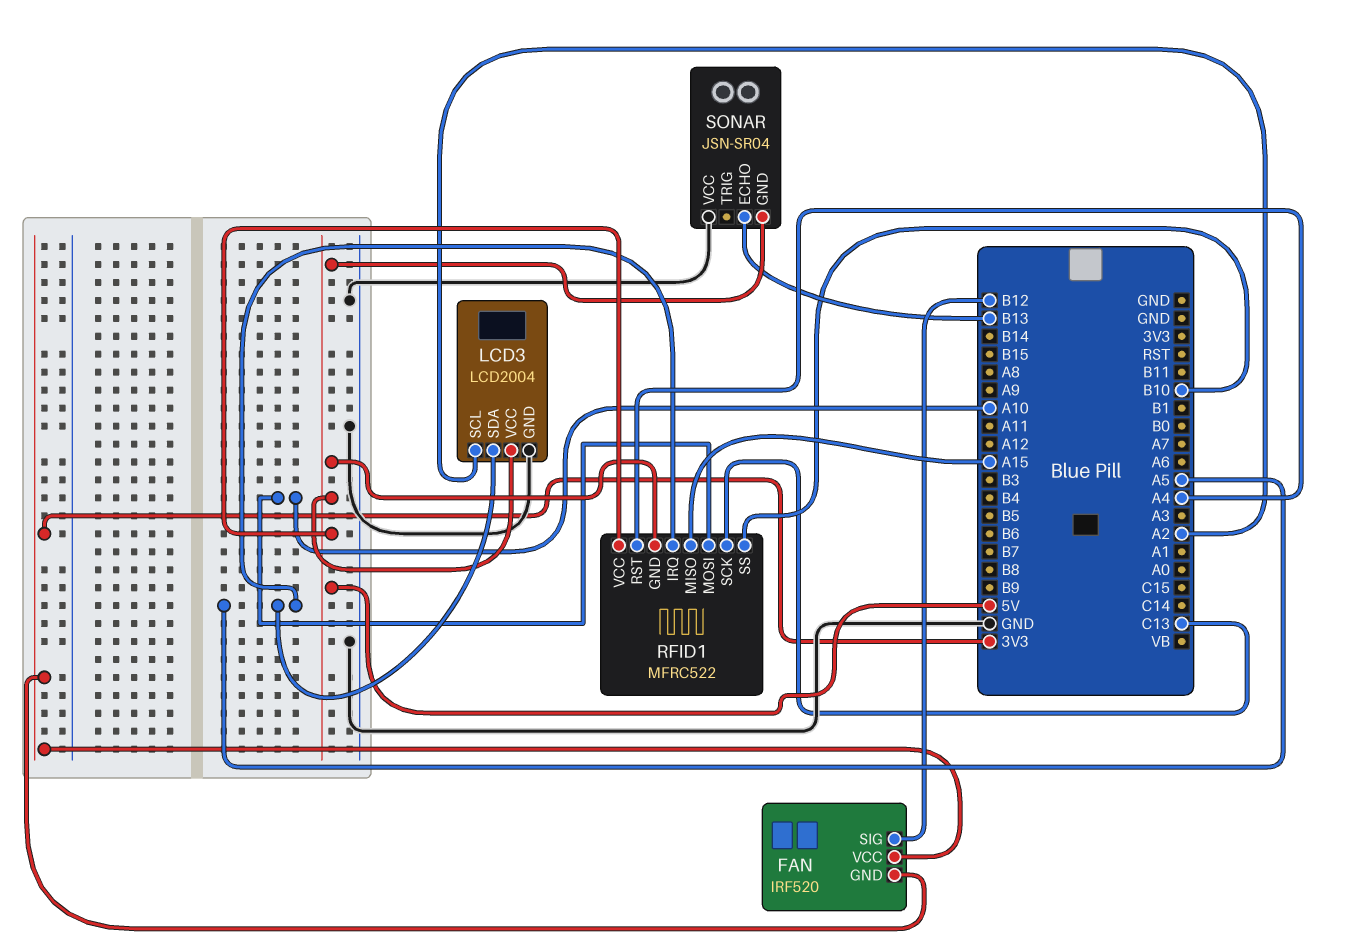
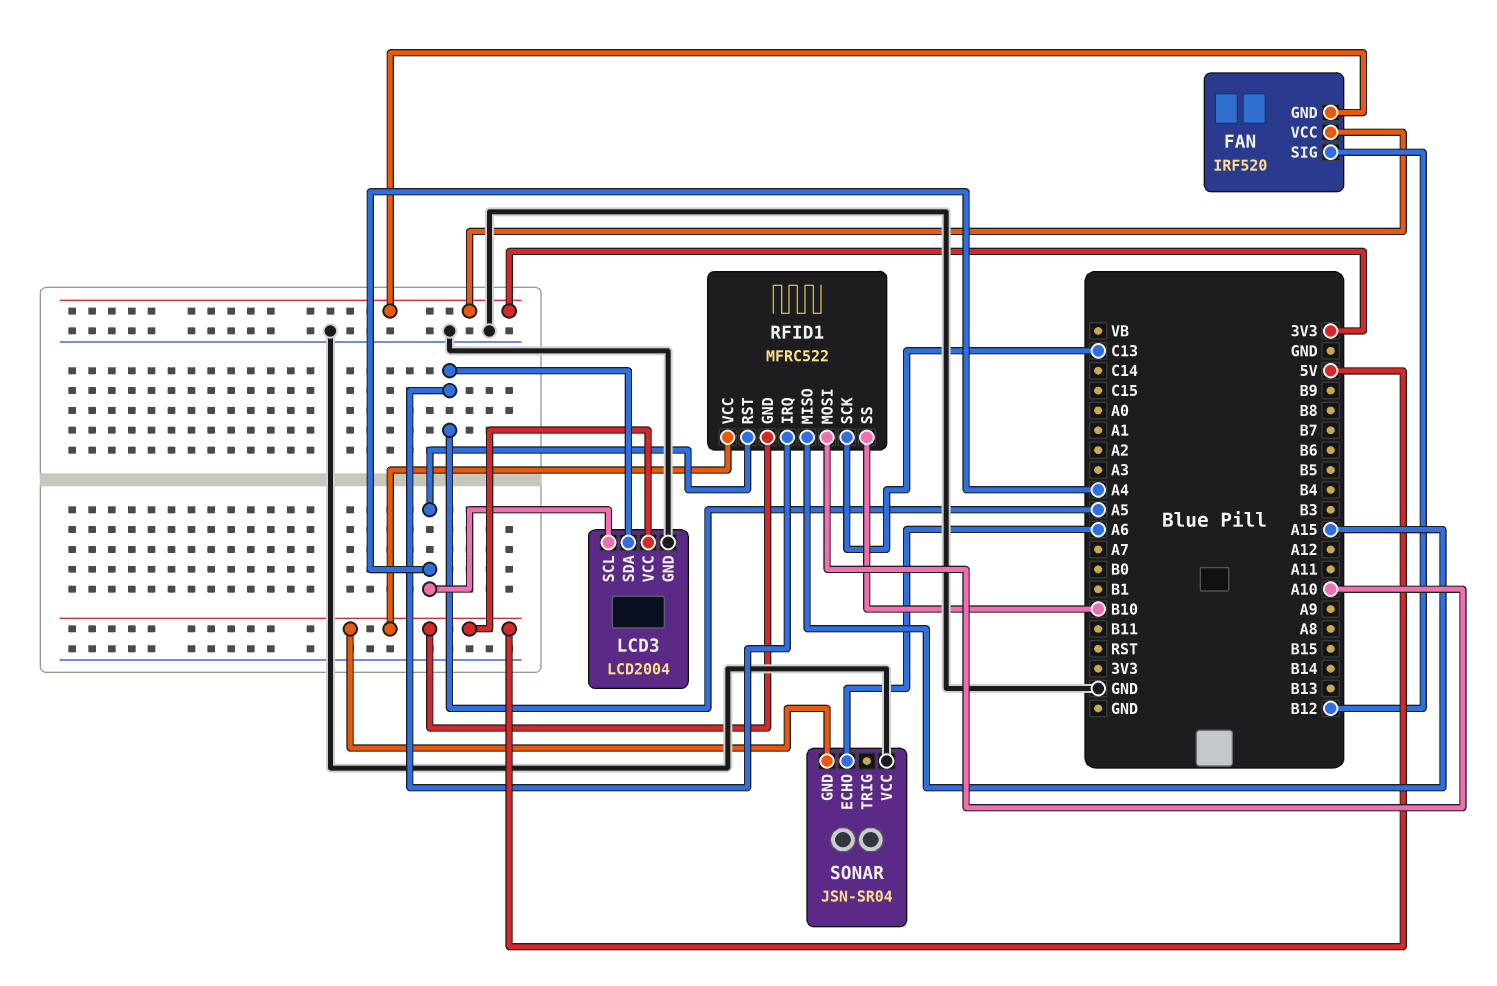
LCD3 pin SCL: A2 -> A4
SONAR pin ECHO: B13 -> A6

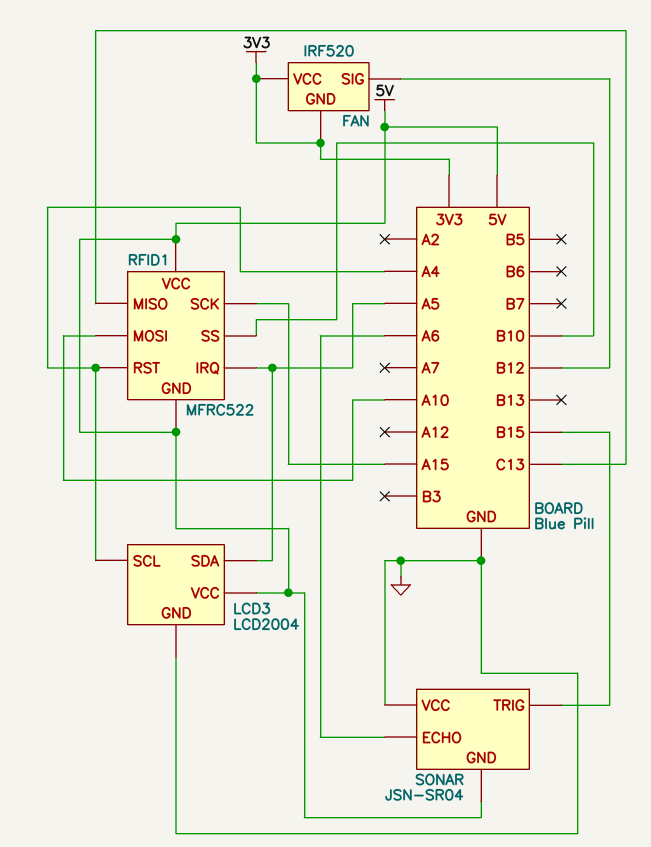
RFID1 pin MISO: A15 -> C13
RFID1 pin SCK: C13 -> A15
SONAR pin TRIG: none -> B15

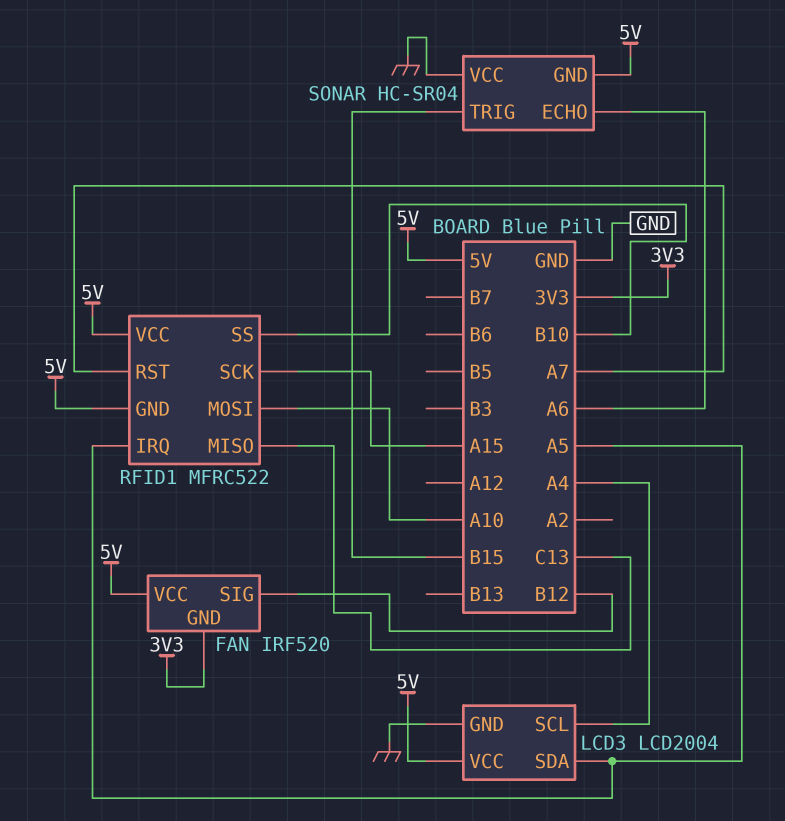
FAN pin VCC: 3V3 -> 5V
RFID1 pin RST: A4 -> A7
SONAR: JSN-SR04 -> HC-SR04

